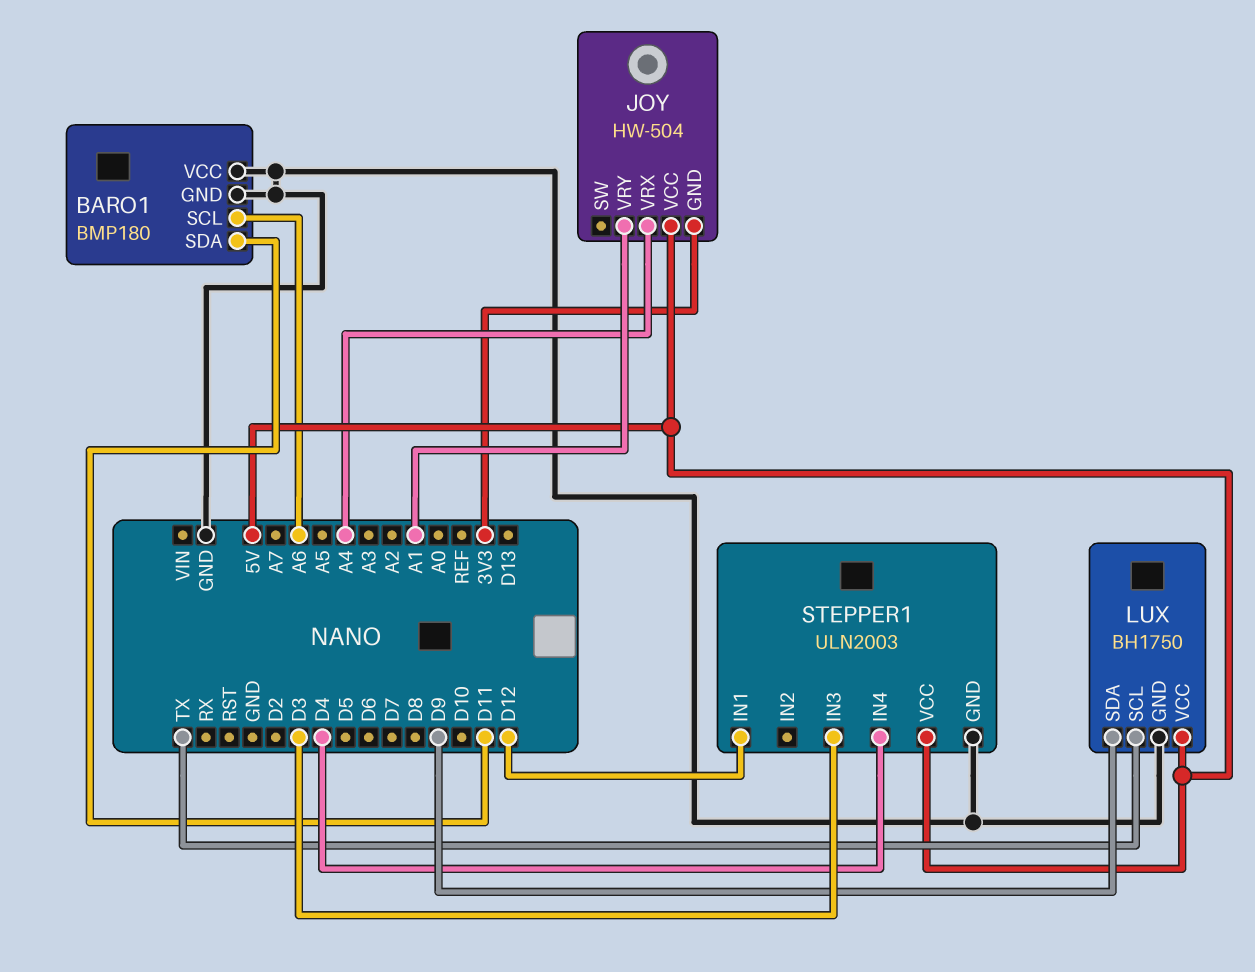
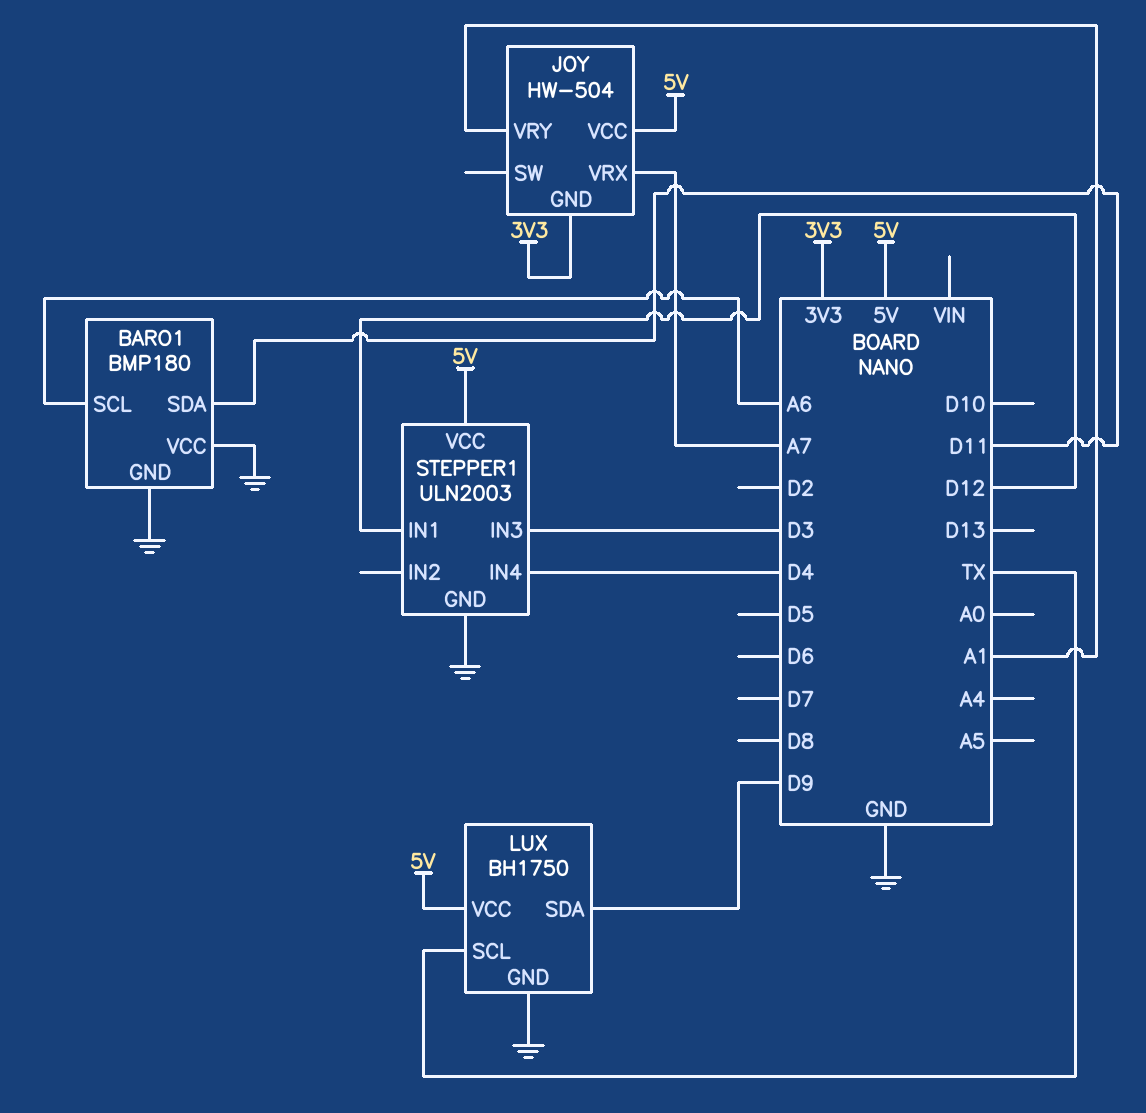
JOY pin VRX: A4 -> A7

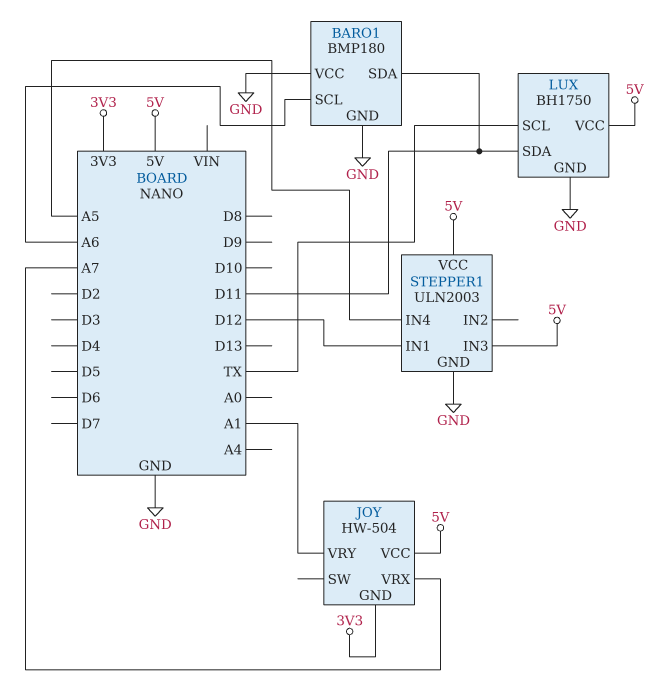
LUX pin SDA: D9 -> D11
STEPPER1 pin IN3: D3 -> 5V
STEPPER1 pin IN4: D4 -> A5

